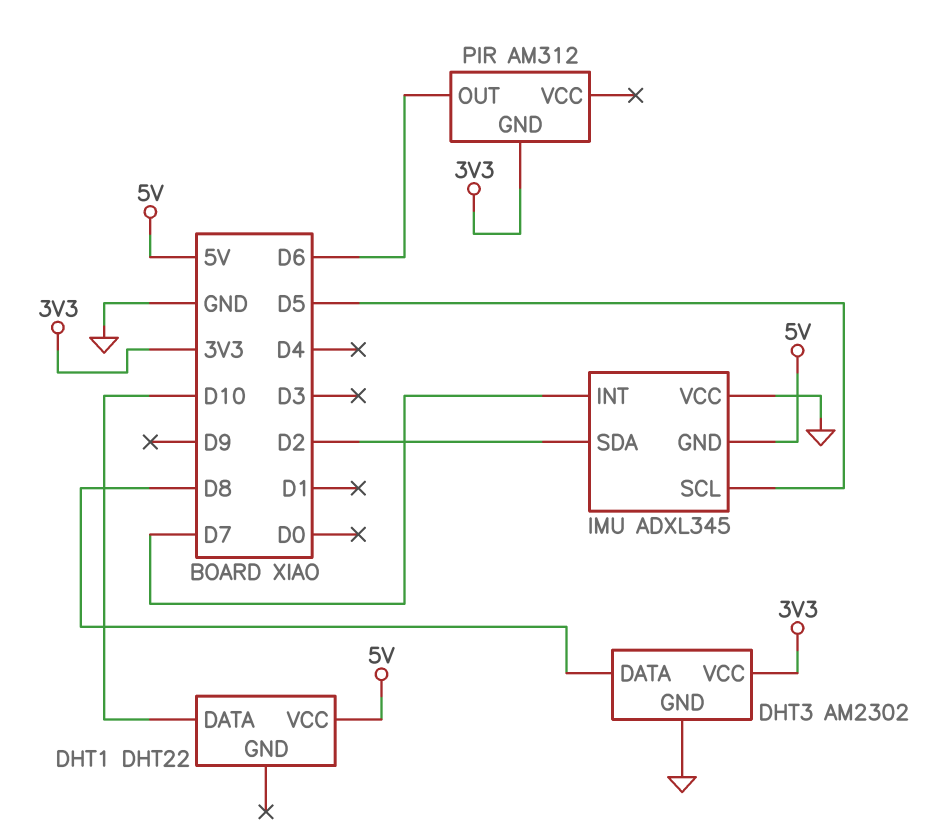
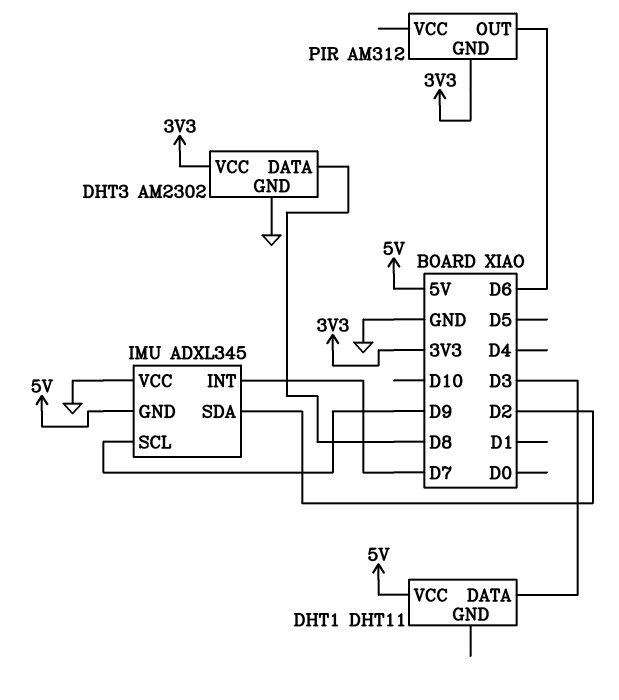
DHT1: DHT22 -> DHT11
DHT1 pin DATA: D10 -> D3
IMU pin SCL: D5 -> D9

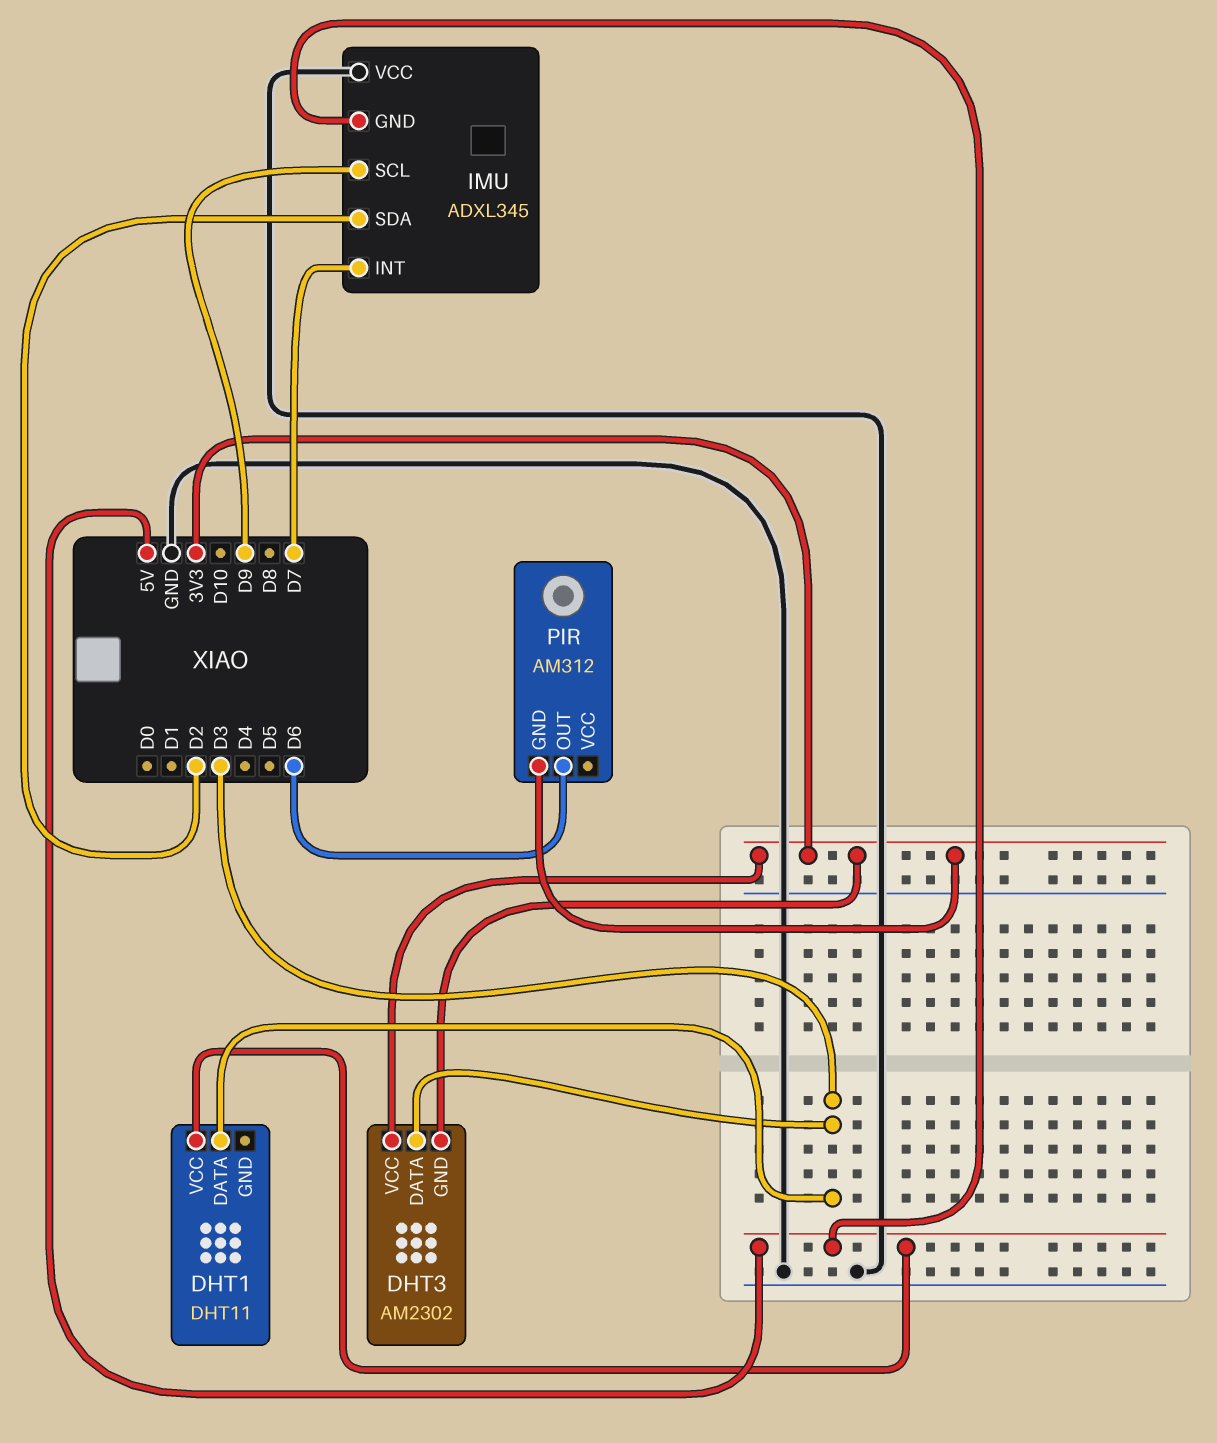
DHT3 pin DATA: D8 -> D3
DHT3 pin GND: GND -> 3V3

